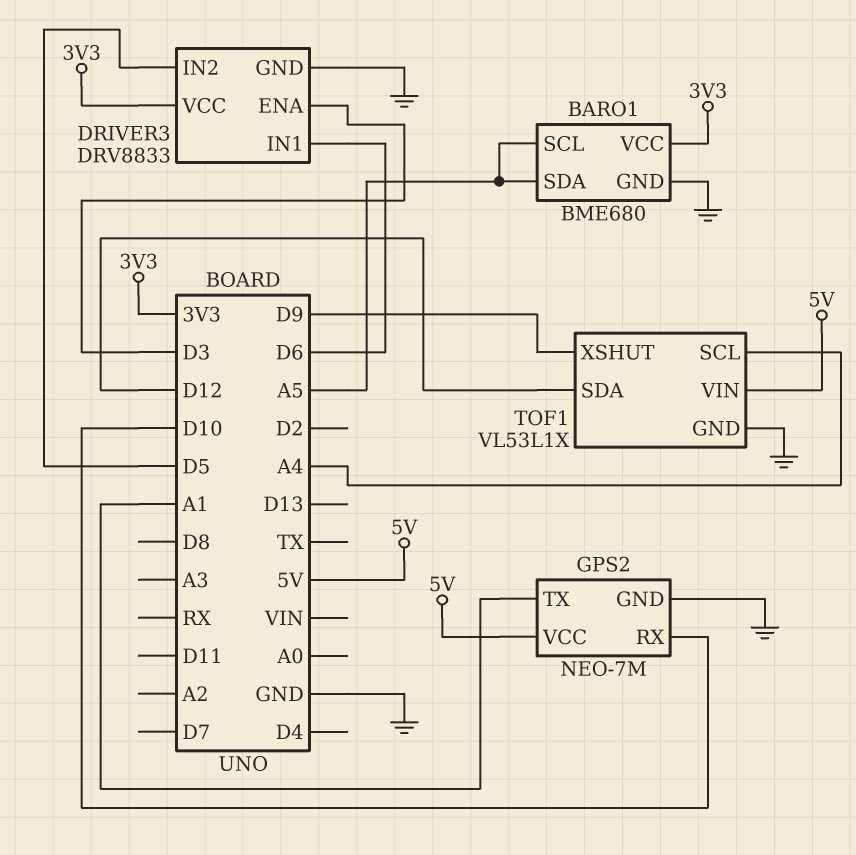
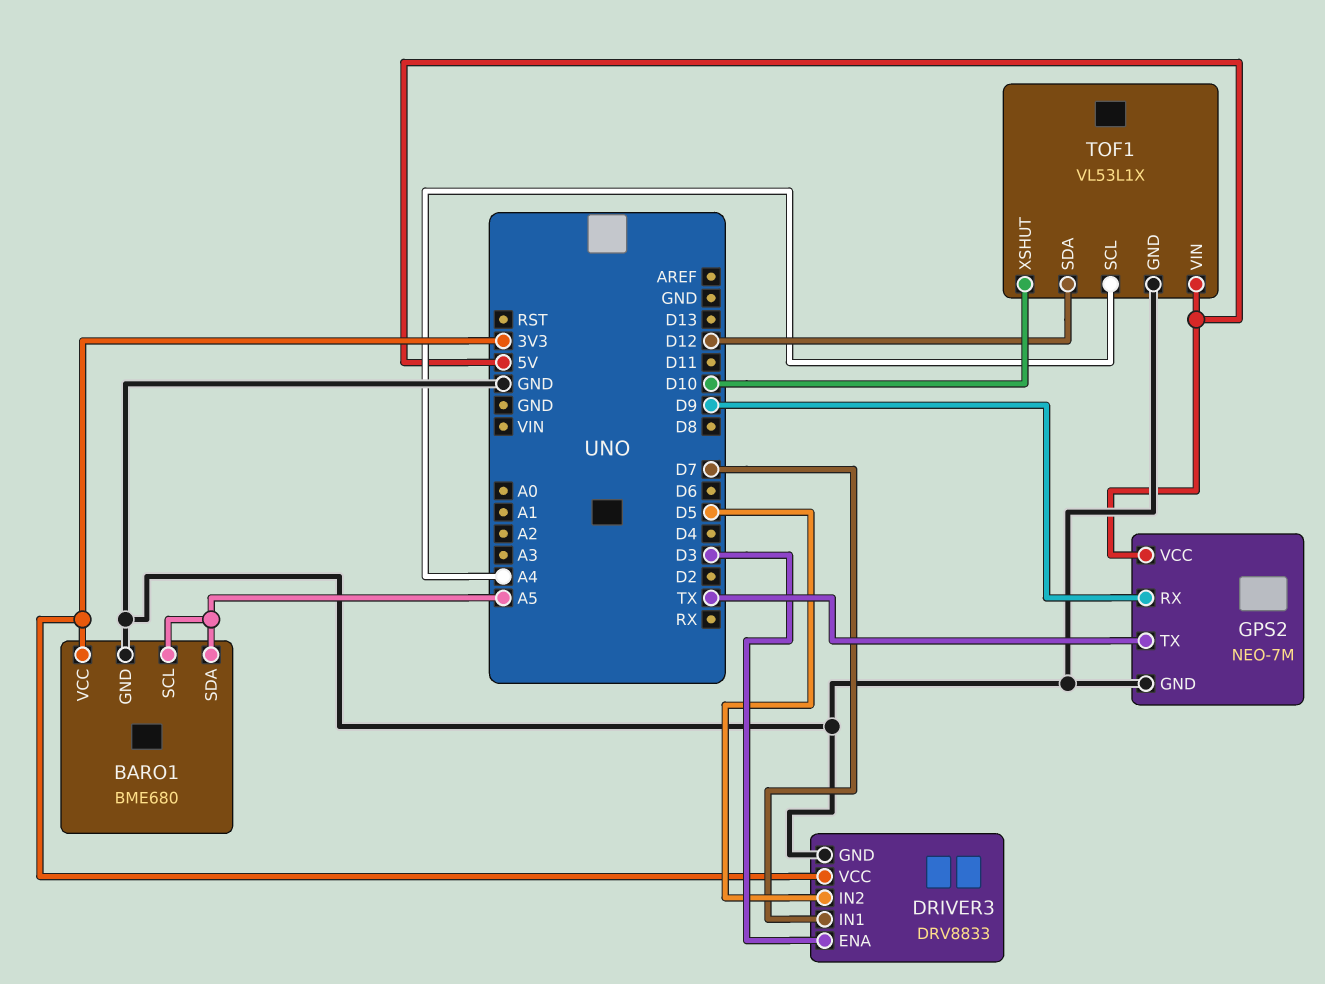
DRIVER3 pin IN1: D6 -> D7
GPS2 pin RX: D10 -> D9
GPS2 pin TX: A1 -> TX
TOF1 pin XSHUT: D9 -> D10

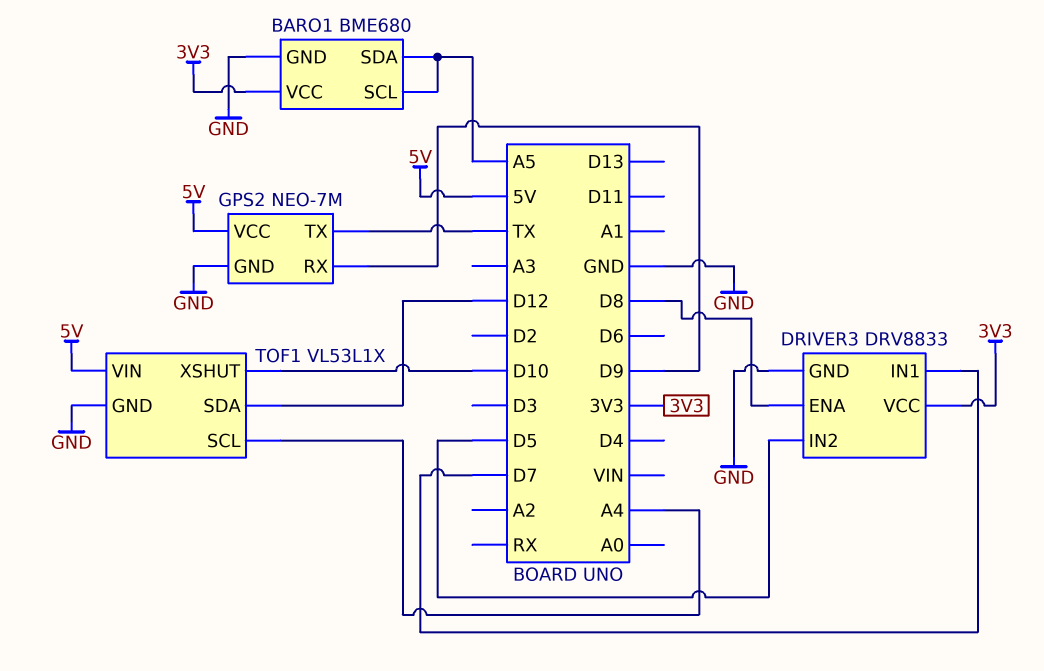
DRIVER3 pin ENA: D3 -> D8

